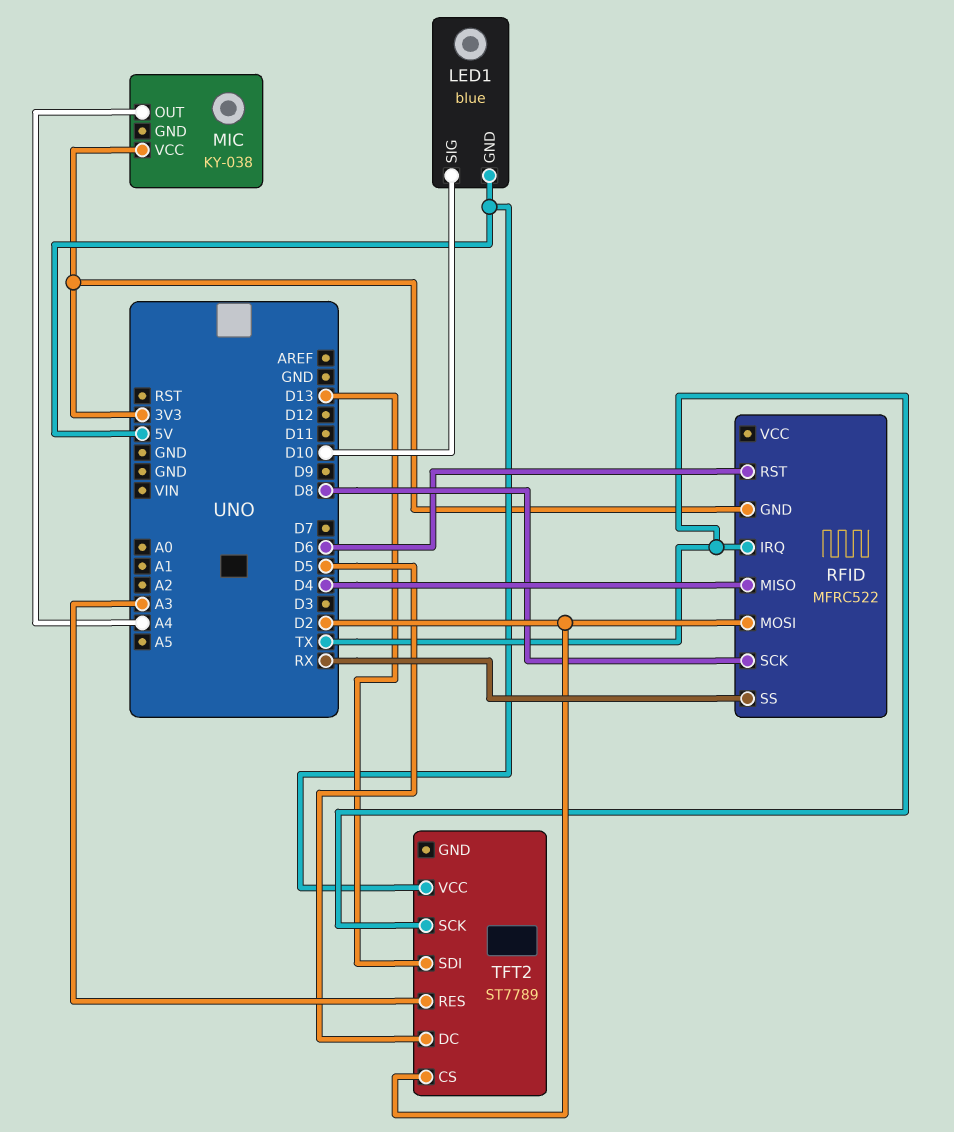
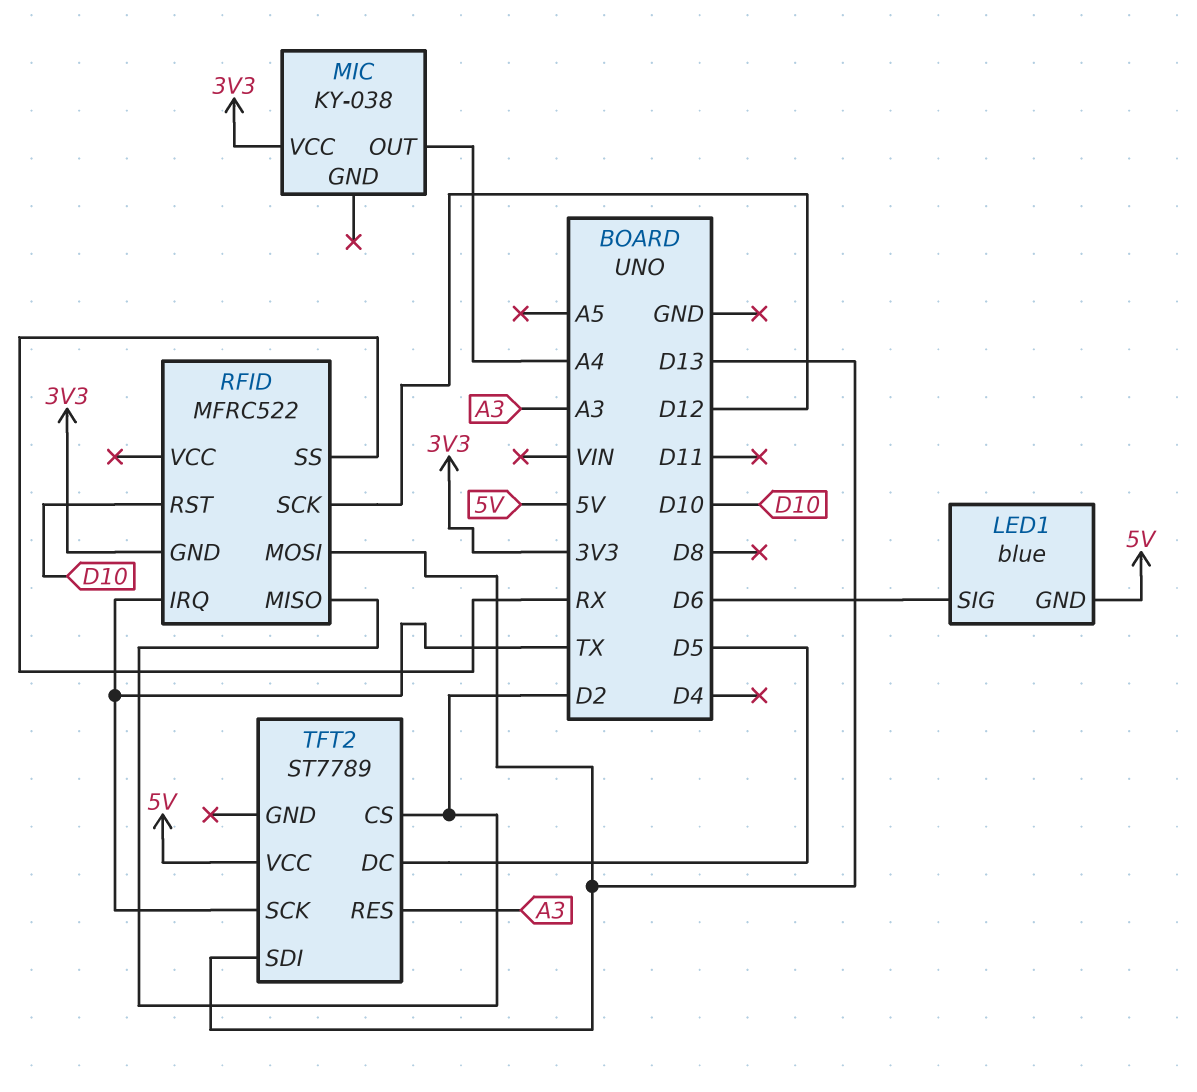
LED1 pin SIG: D10 -> D6
RFID pin MISO: D4 -> D2
RFID pin MOSI: D2 -> D13
RFID pin RST: D6 -> D10
RFID pin SCK: D8 -> D12

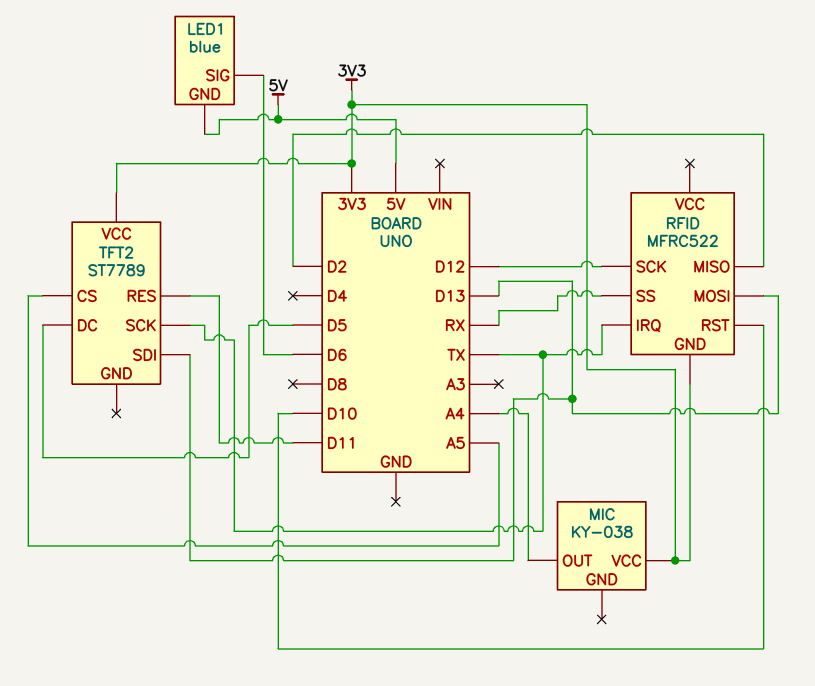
TFT2 pin CS: D2 -> A5
TFT2 pin RES: A3 -> D11
TFT2 pin VCC: 5V -> 3V3

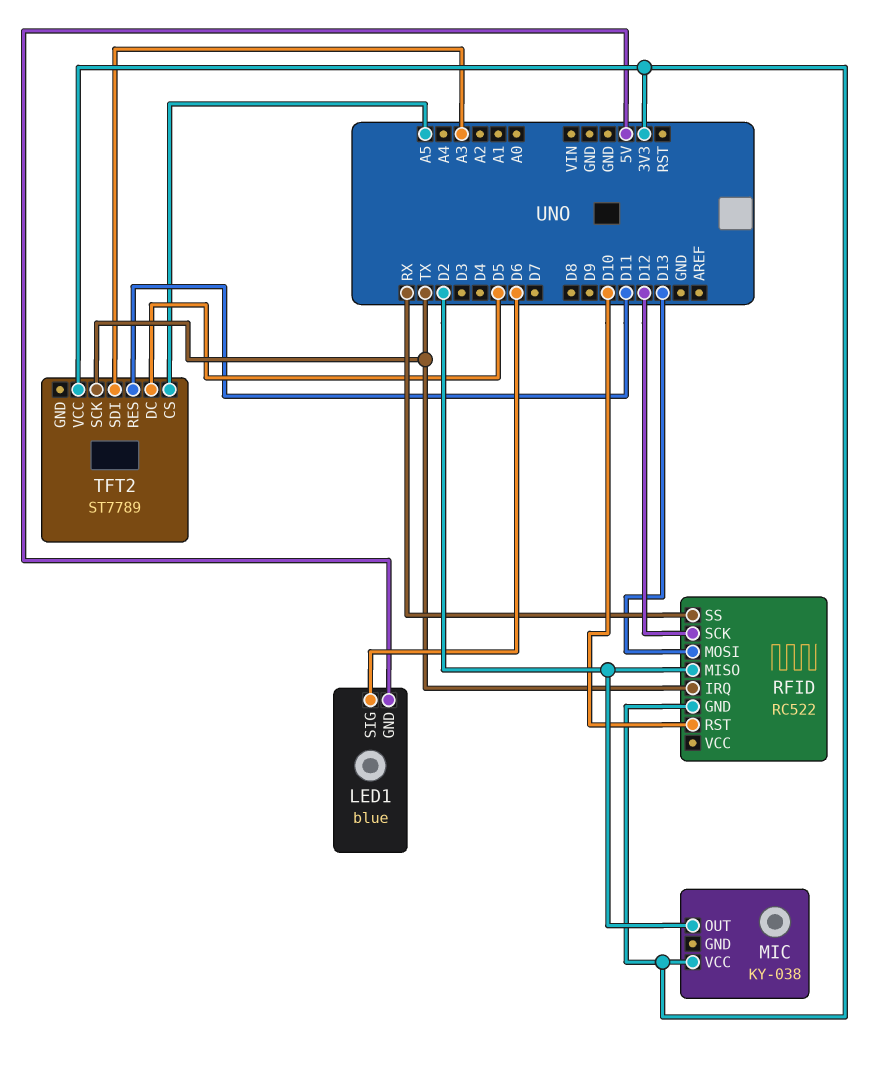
MIC pin OUT: A4 -> D2
RFID: MFRC522 -> RC522
TFT2 pin SDI: D13 -> A3

